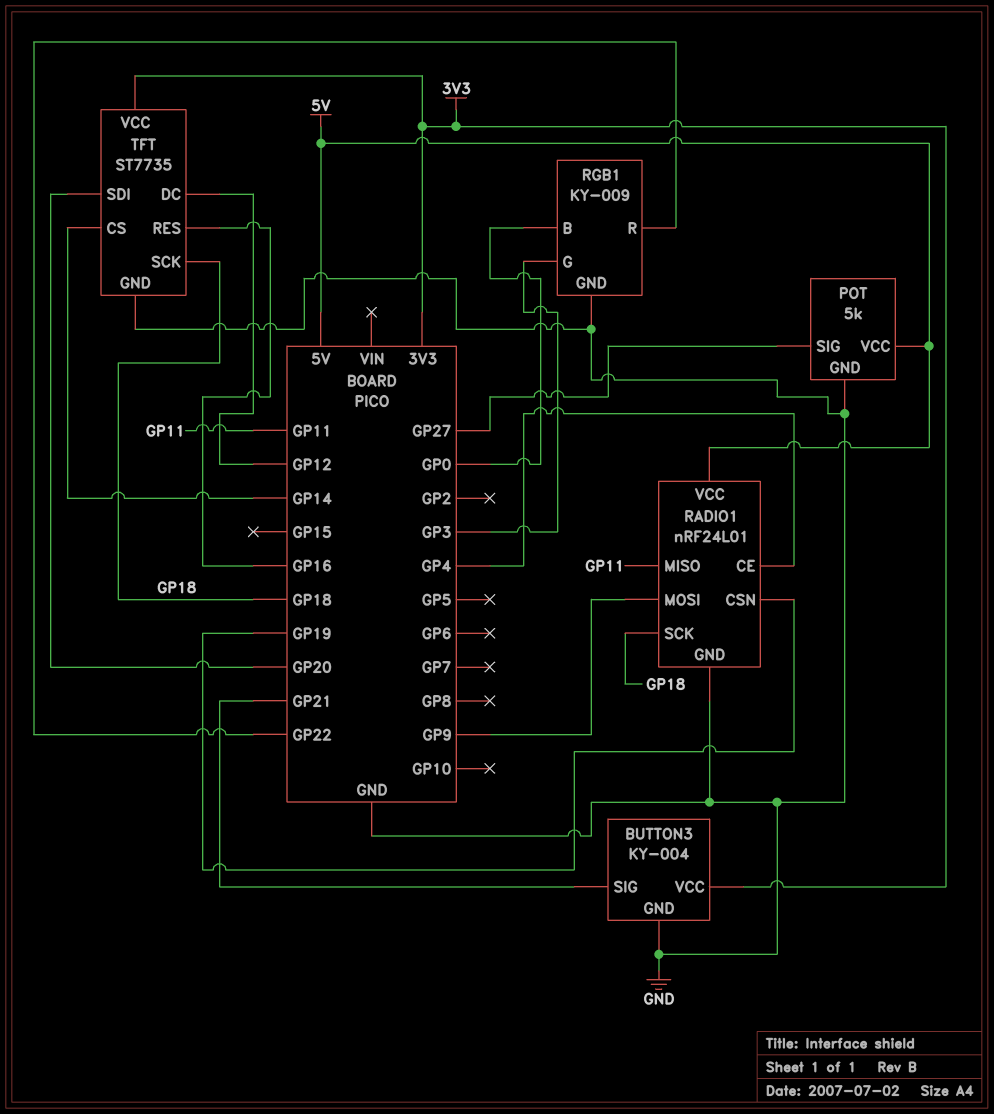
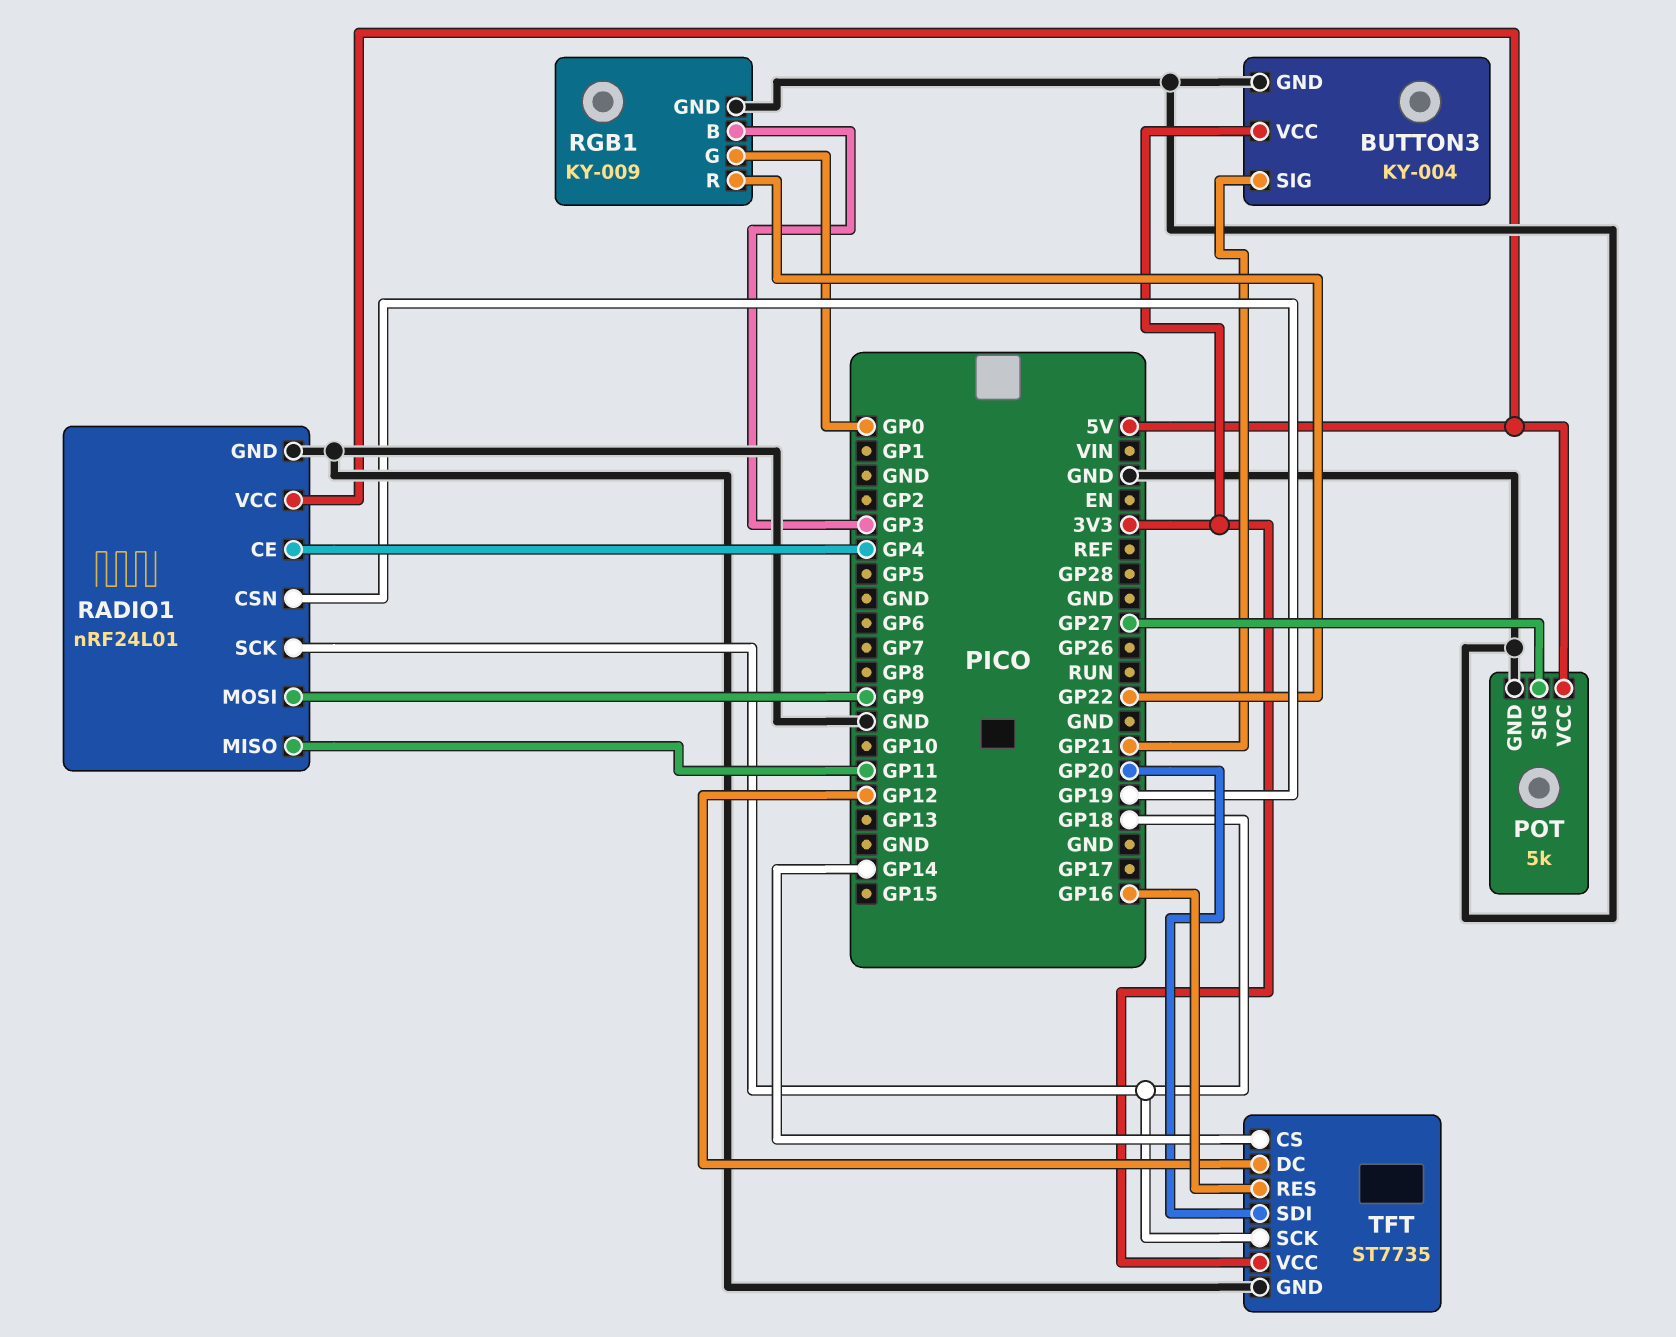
RGB1 pin B: GP0 -> GP3
RGB1 pin G: GP3 -> GP0

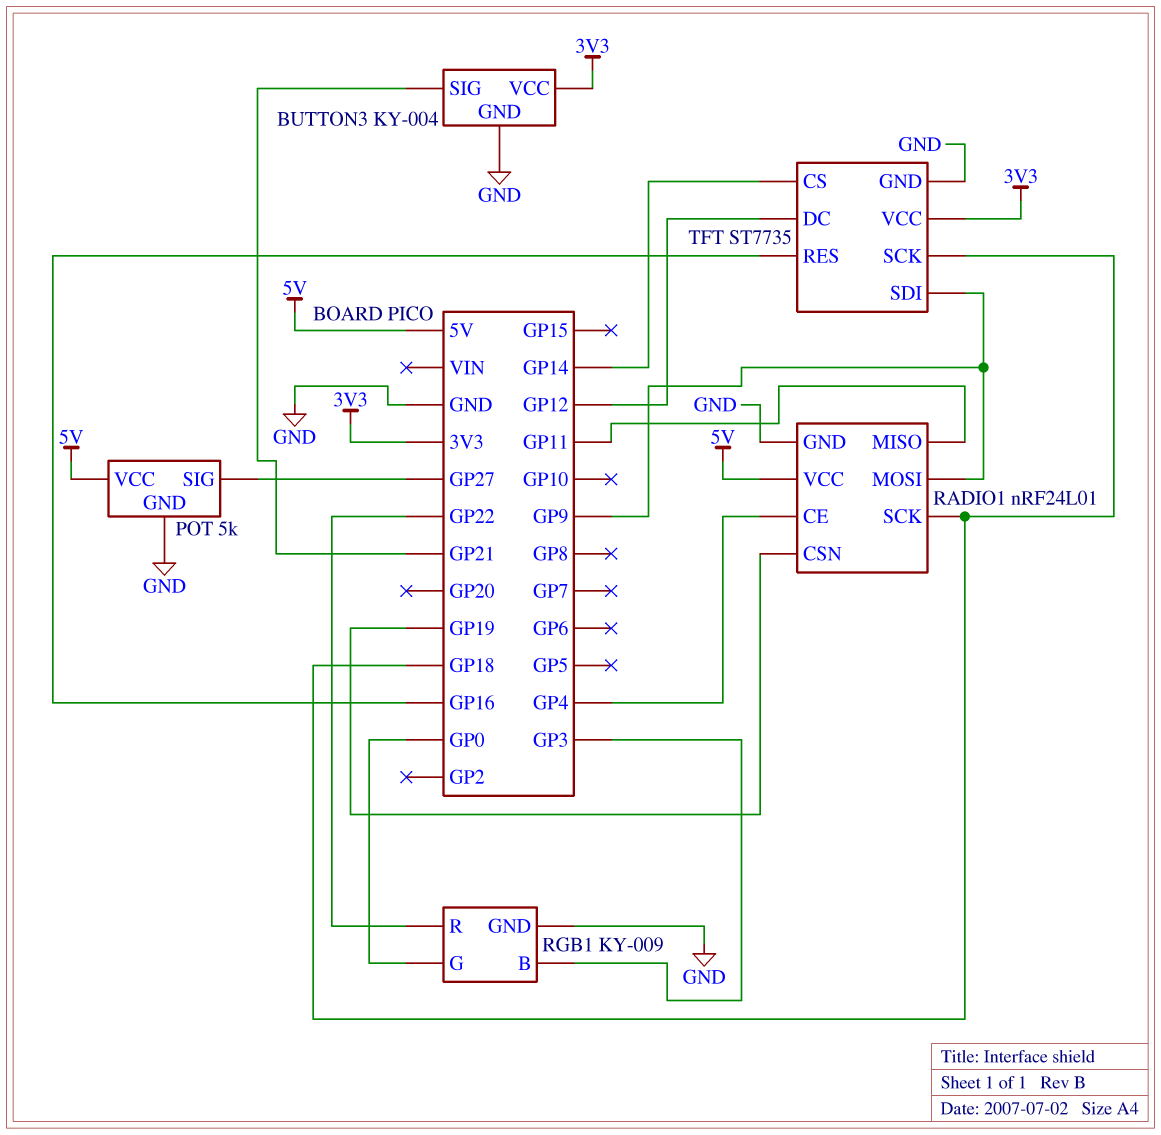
TFT pin SDI: GP20 -> GP9

